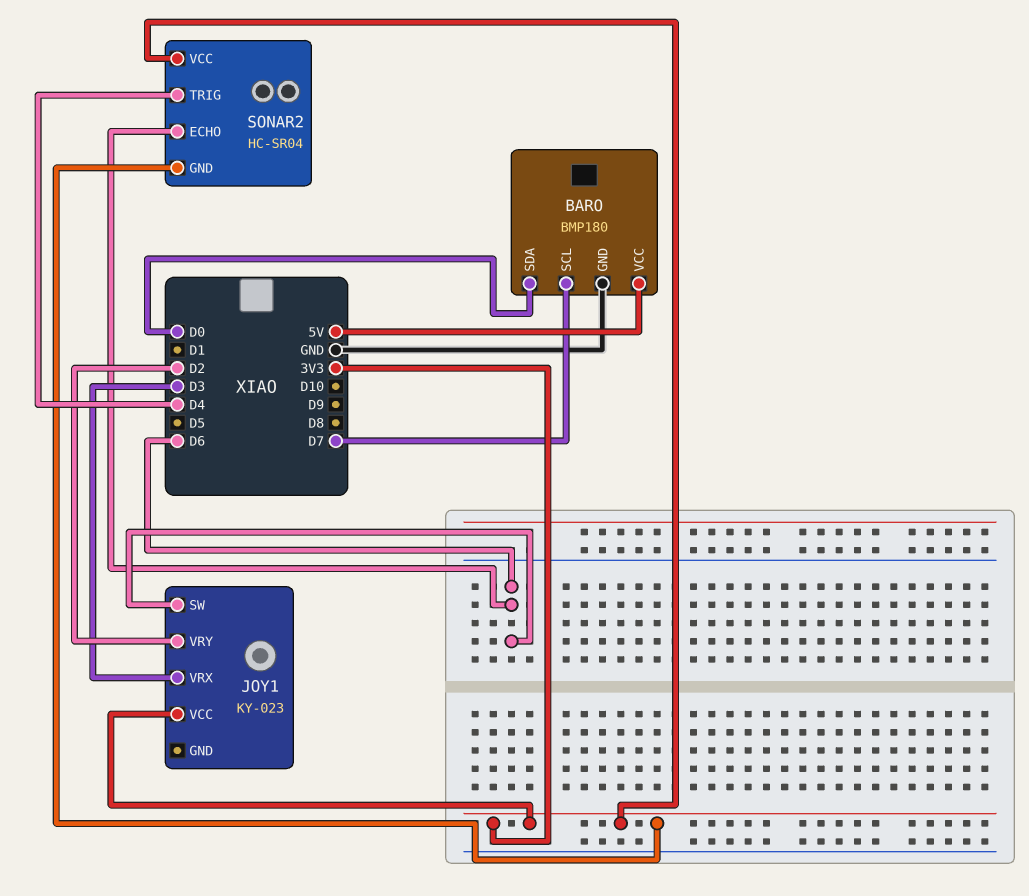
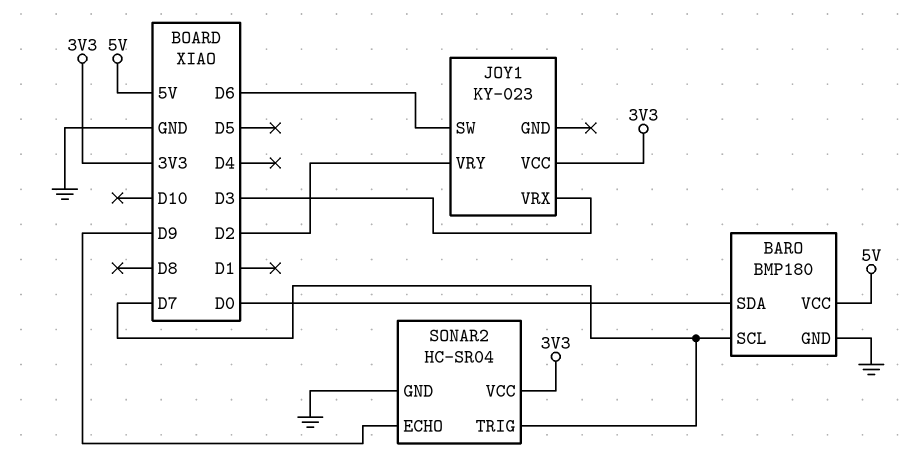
SONAR2 pin ECHO: D6 -> D9
SONAR2 pin GND: 3V3 -> GND
SONAR2 pin TRIG: D4 -> D7

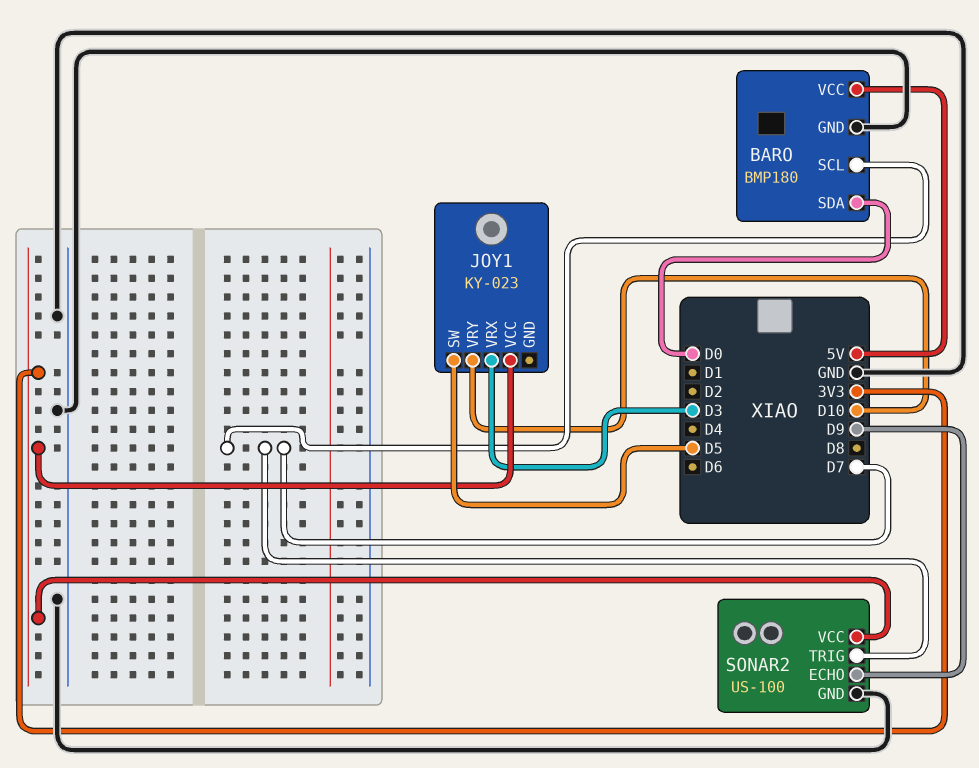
JOY1 pin SW: D6 -> D5
JOY1 pin VRY: D2 -> D10
SONAR2: HC-SR04 -> US-100

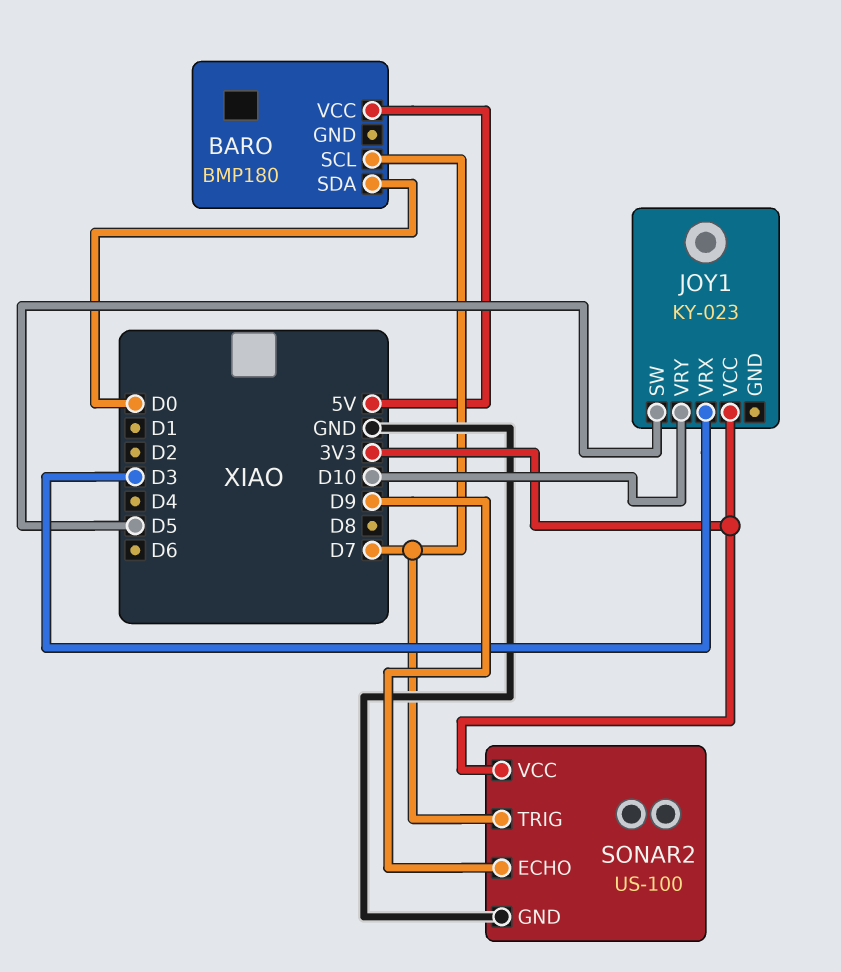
BARO pin GND: GND -> none

